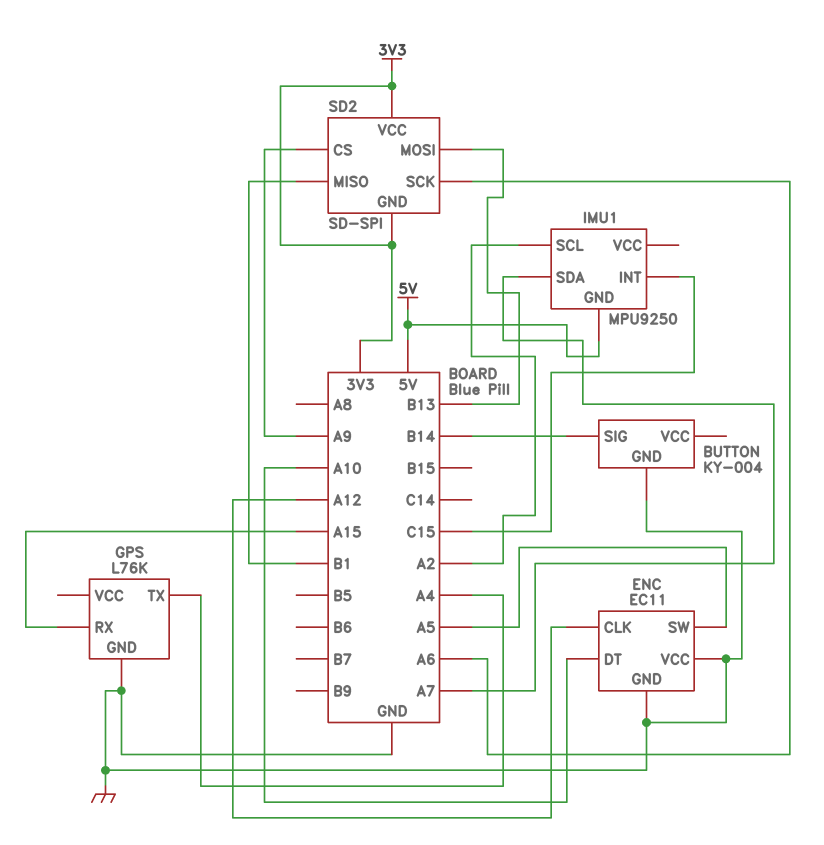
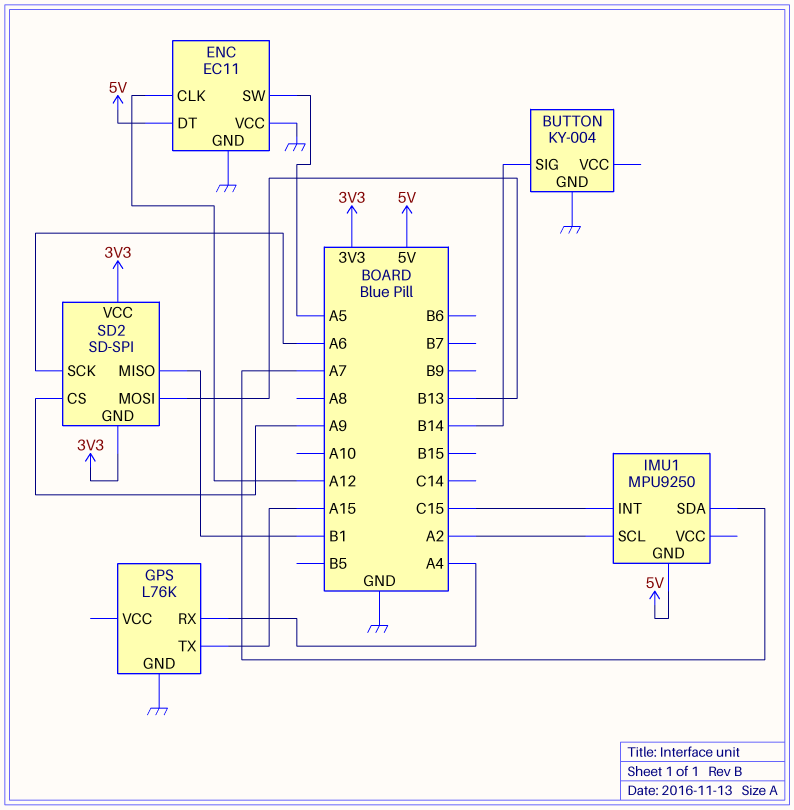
ENC pin DT: A10 -> 5V
GPS pin RX: A15 -> A4
GPS pin TX: A4 -> A15

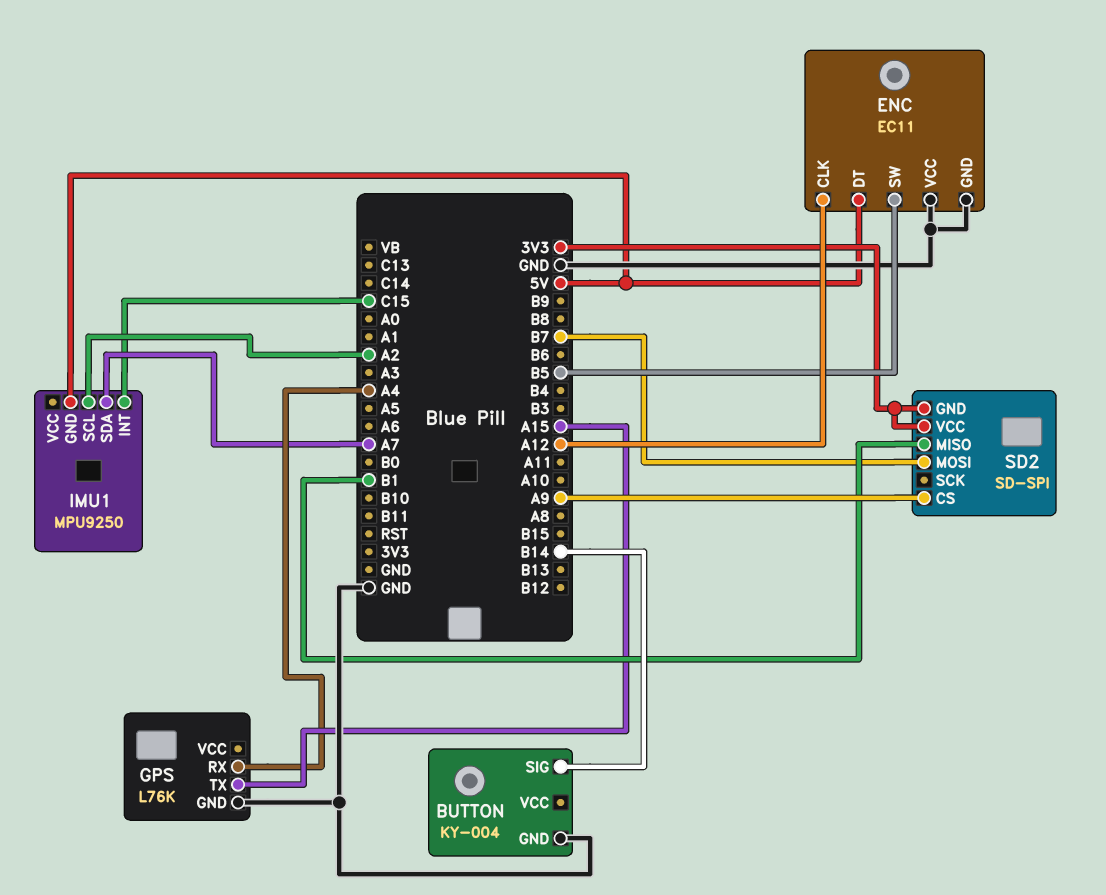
ENC pin SW: A5 -> B5
SD2 pin MOSI: B13 -> B7
SD2 pin SCK: A6 -> none

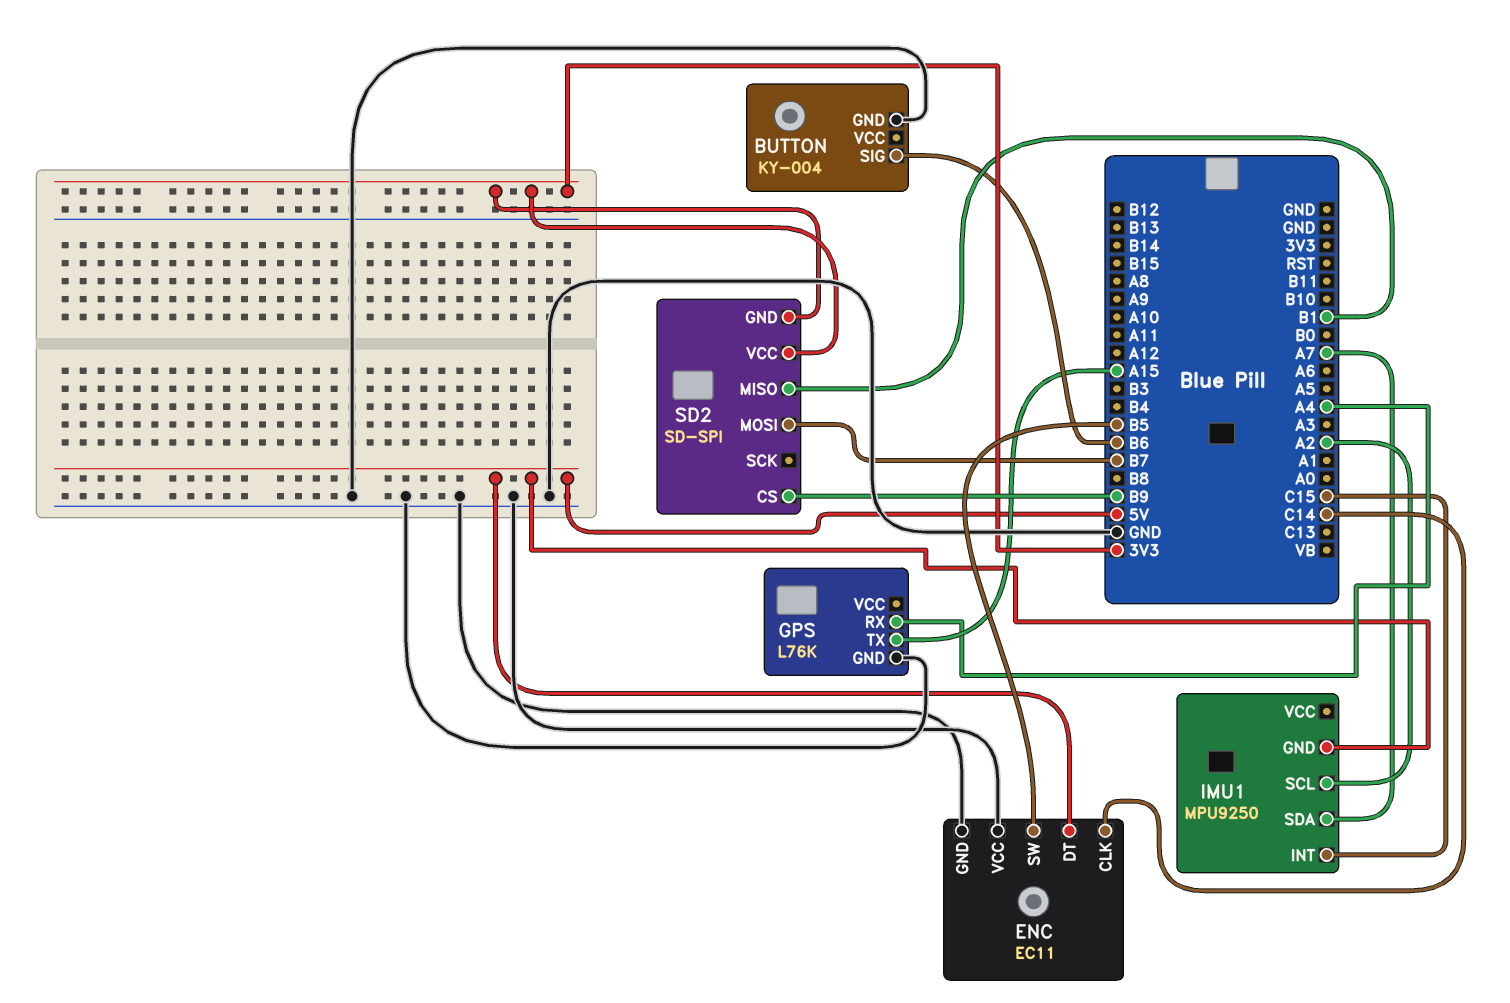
BUTTON pin SIG: B14 -> B6
ENC pin CLK: A12 -> C14
SD2 pin CS: A9 -> B9

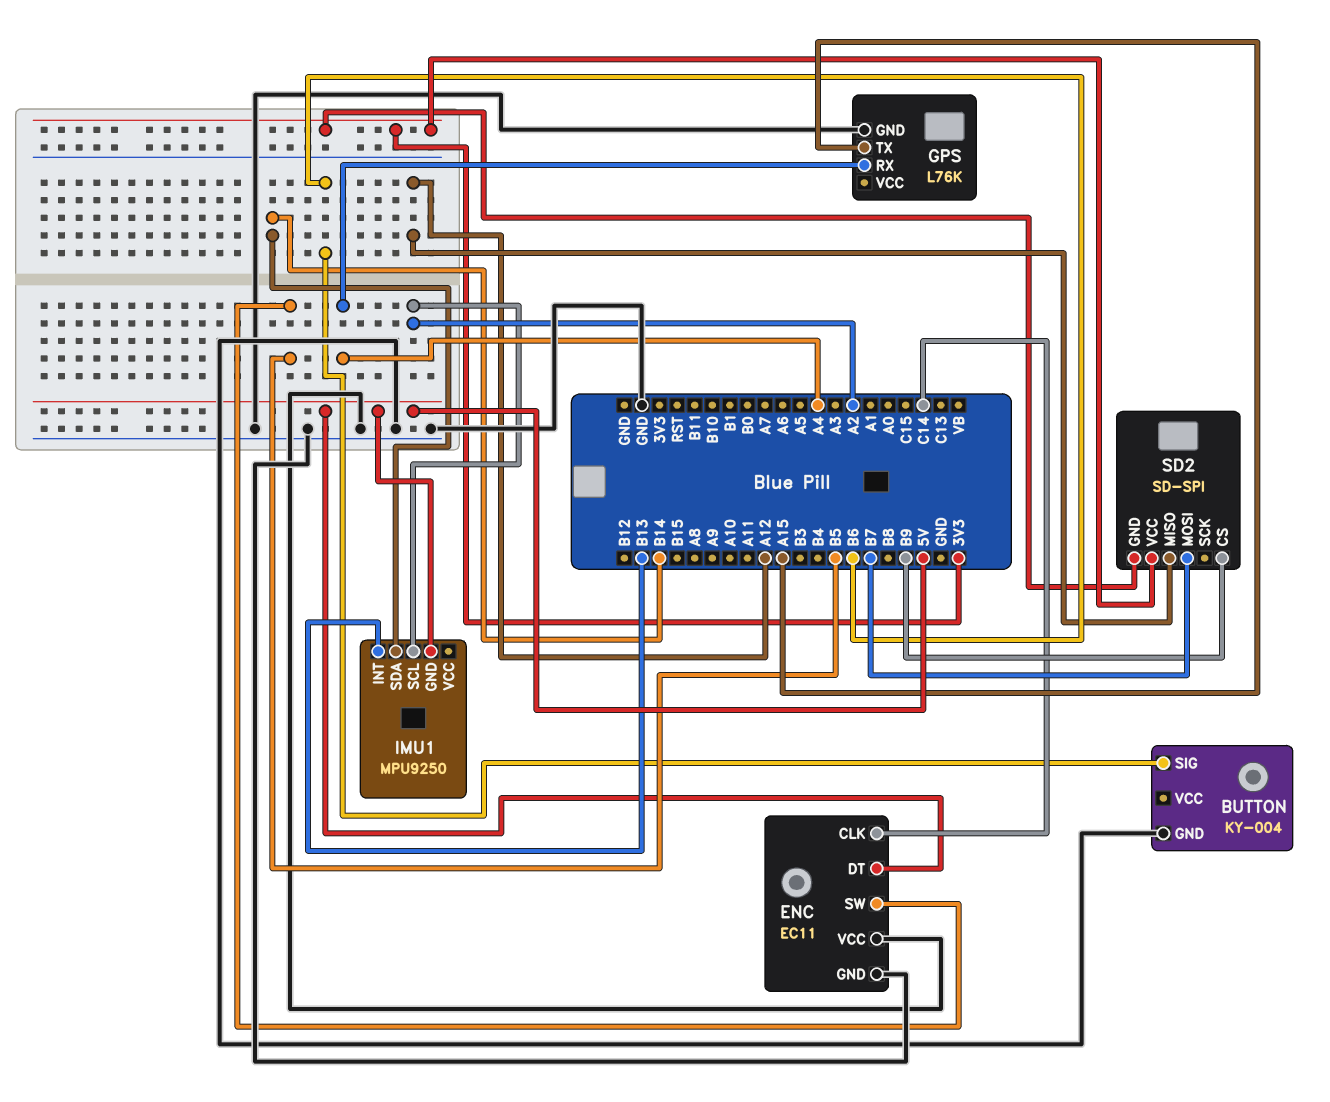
IMU1 pin INT: C15 -> B13
IMU1 pin SDA: A7 -> B14
SD2 pin MISO: B1 -> A12

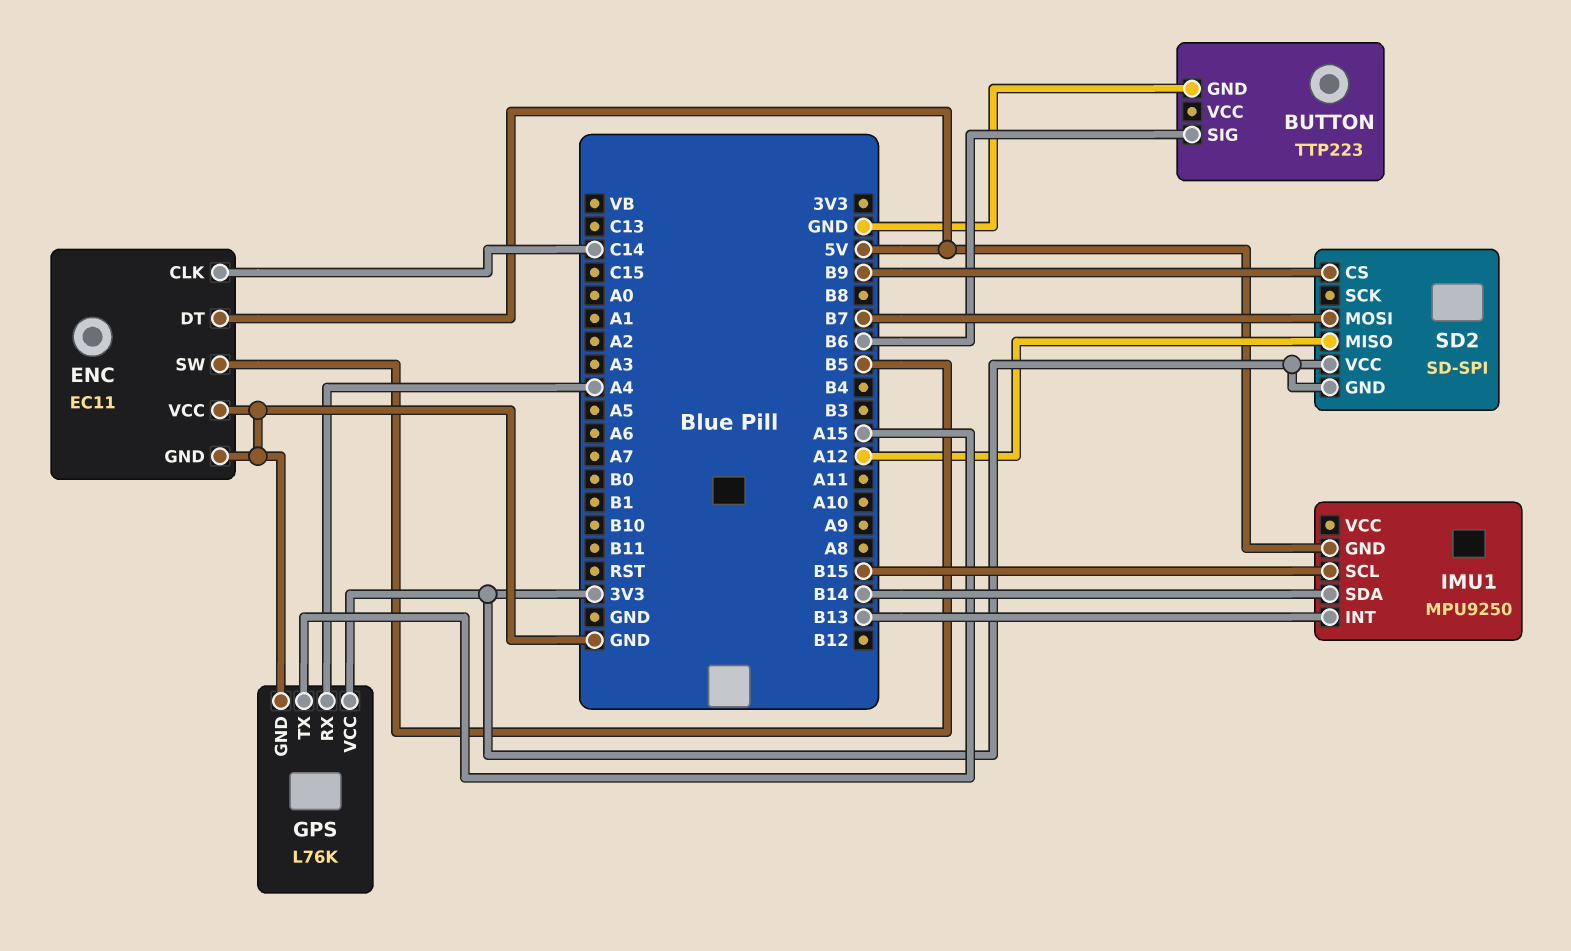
BUTTON: KY-004 -> TTP223
GPS pin VCC: none -> 3V3
IMU1 pin SCL: A2 -> B15

